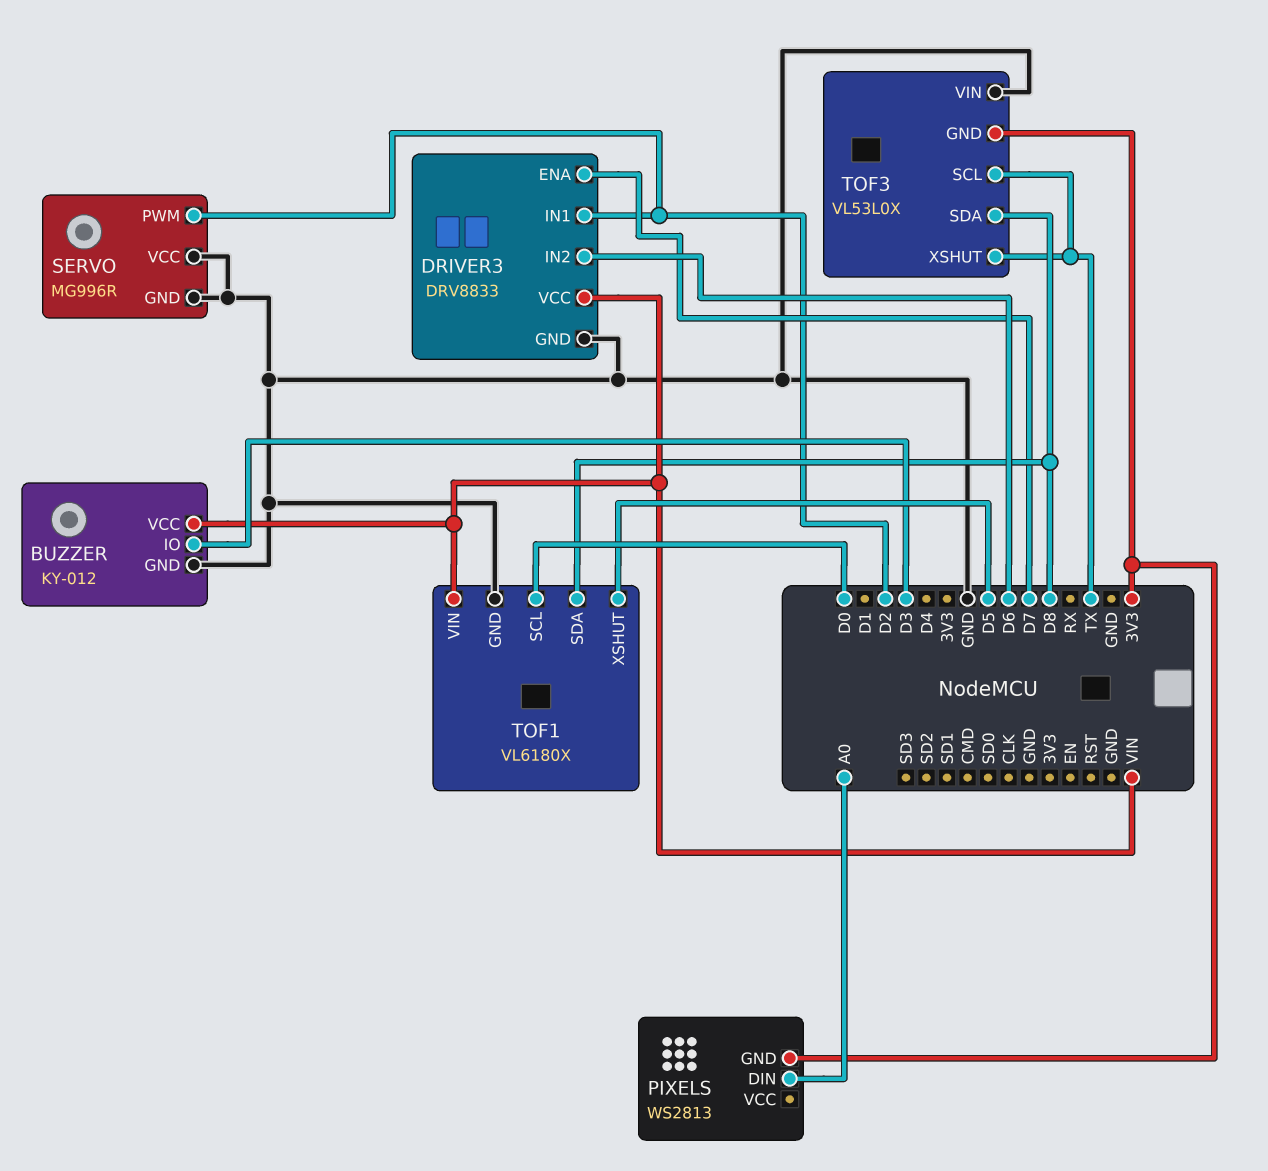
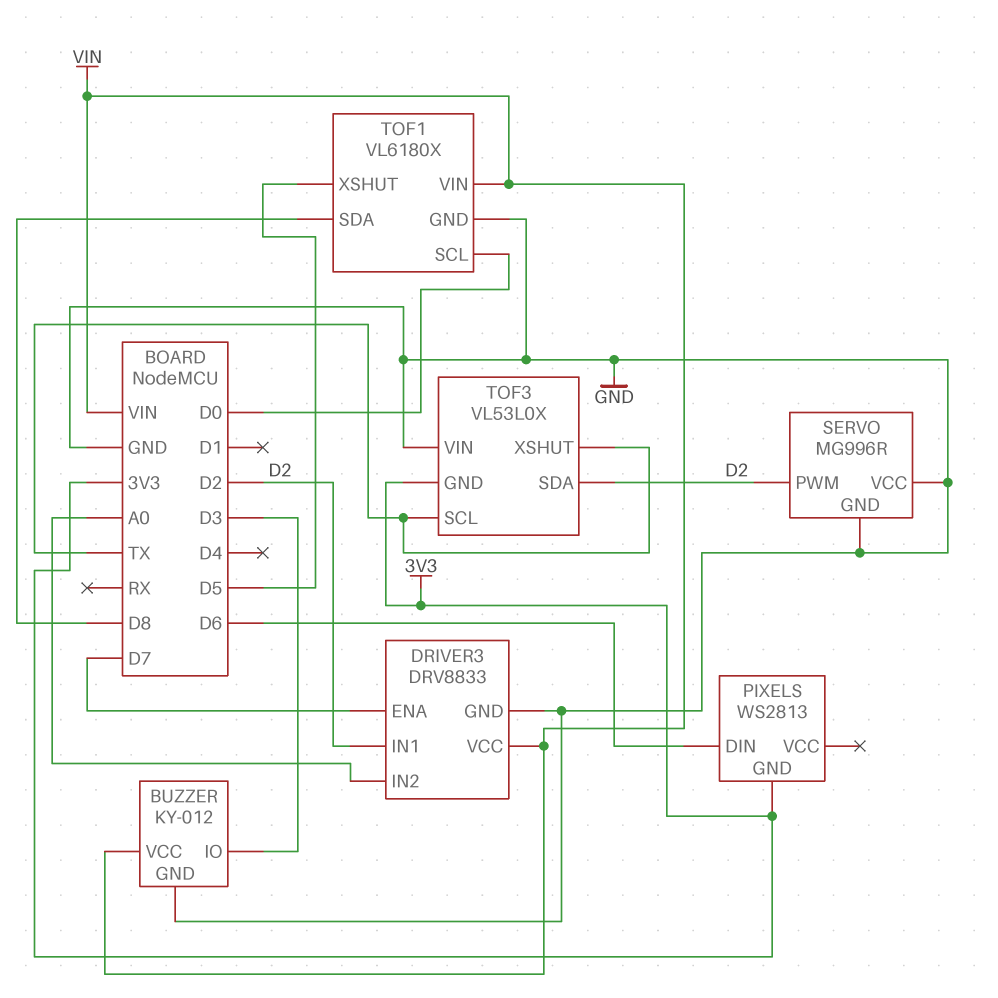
DRIVER3 pin IN2: D6 -> A0
PIXELS pin DIN: A0 -> D6
TOF3 pin SDA: D8 -> D2

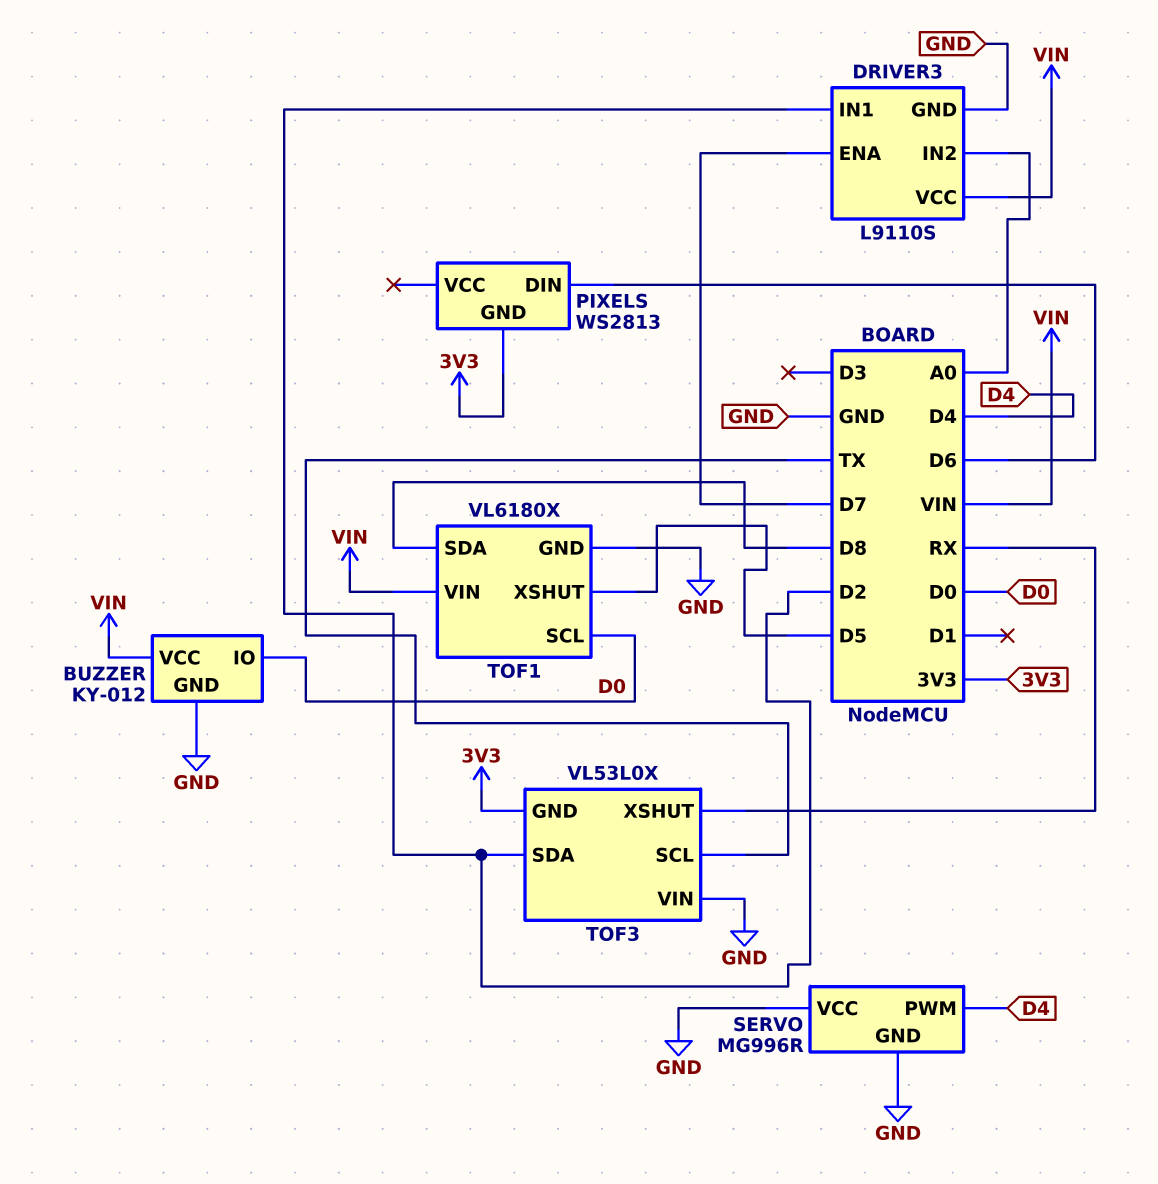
BUZZER pin IO: D3 -> D0
DRIVER3: DRV8833 -> L9110S
SERVO pin PWM: D2 -> D4
TOF3 pin XSHUT: TX -> RX

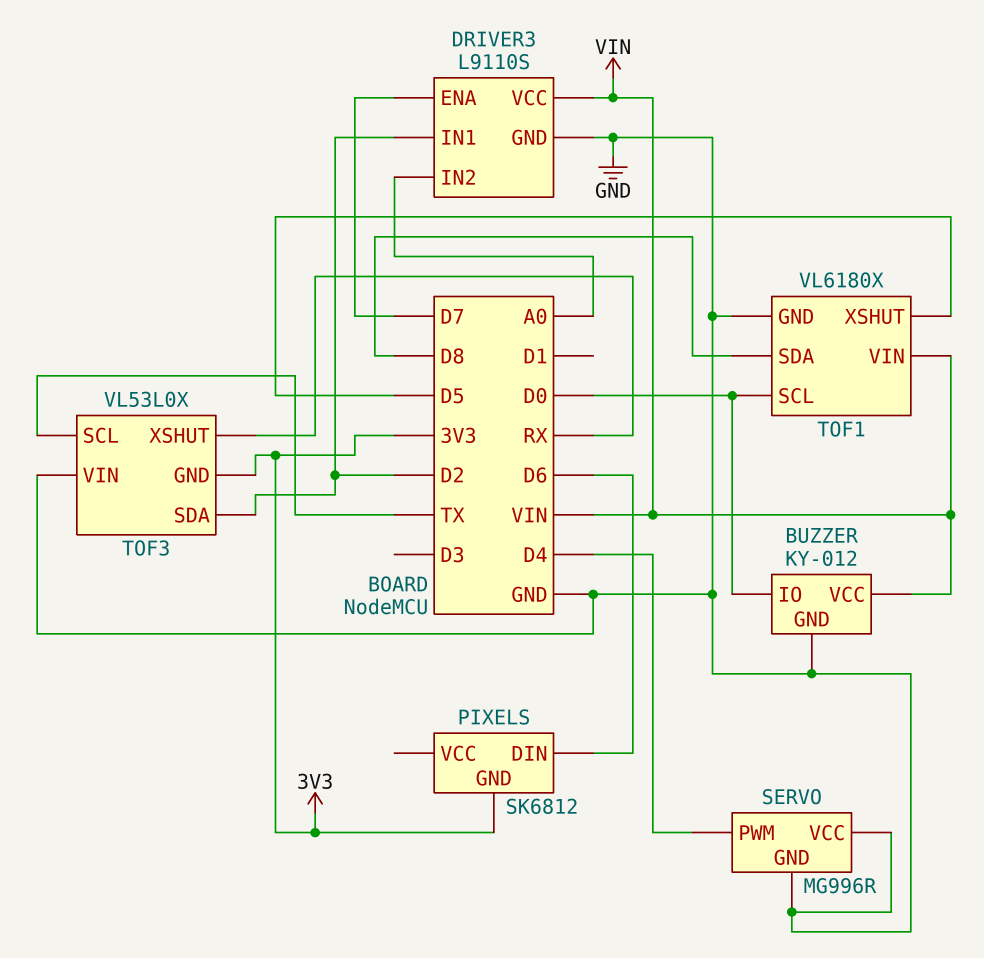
PIXELS: WS2813 -> SK6812

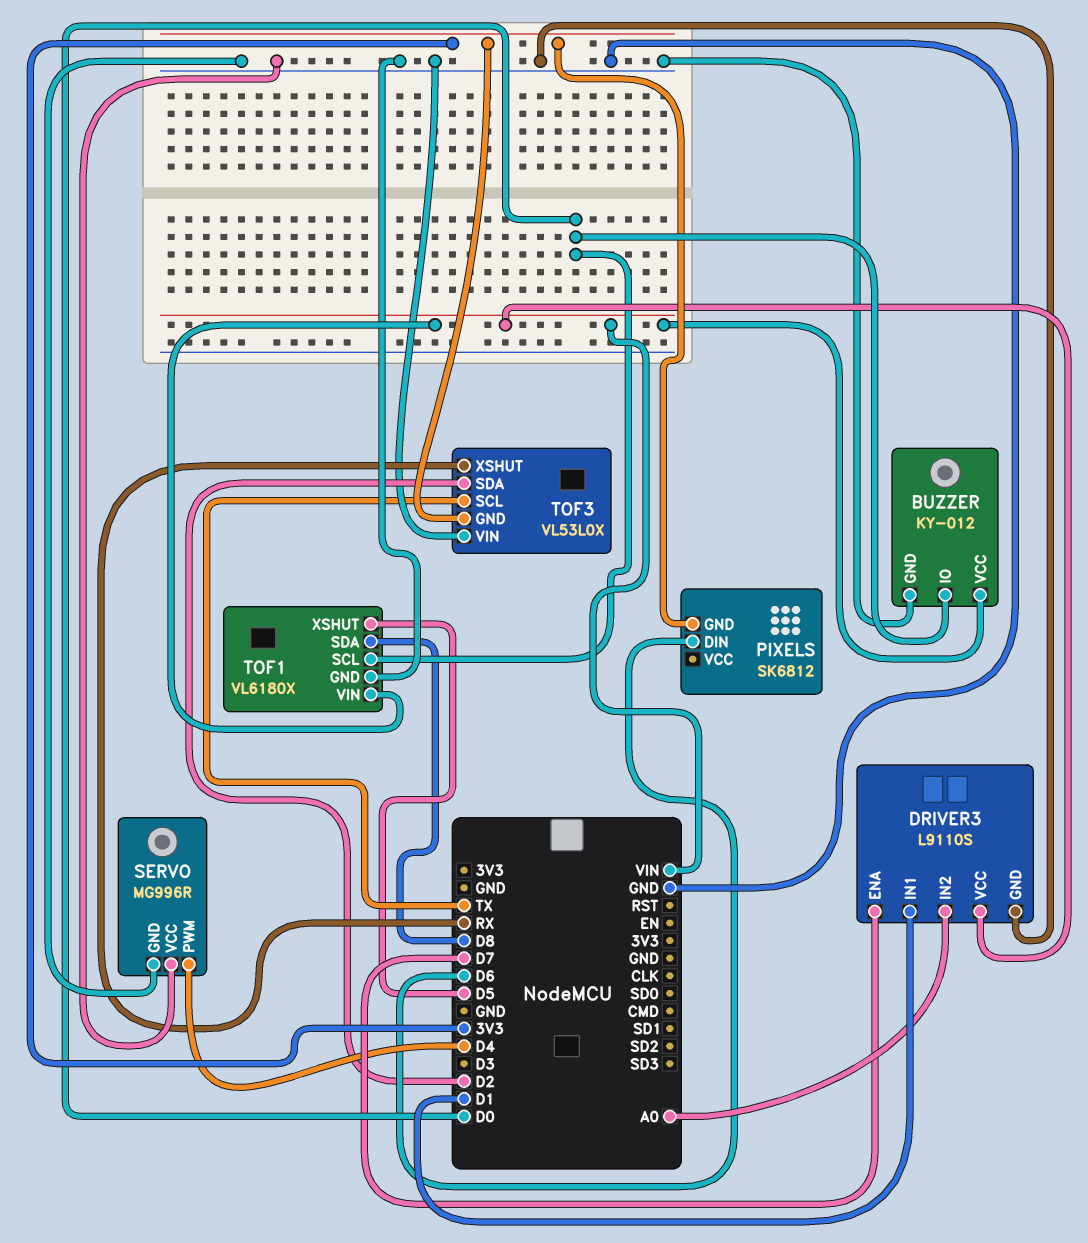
DRIVER3 pin IN1: D2 -> D1

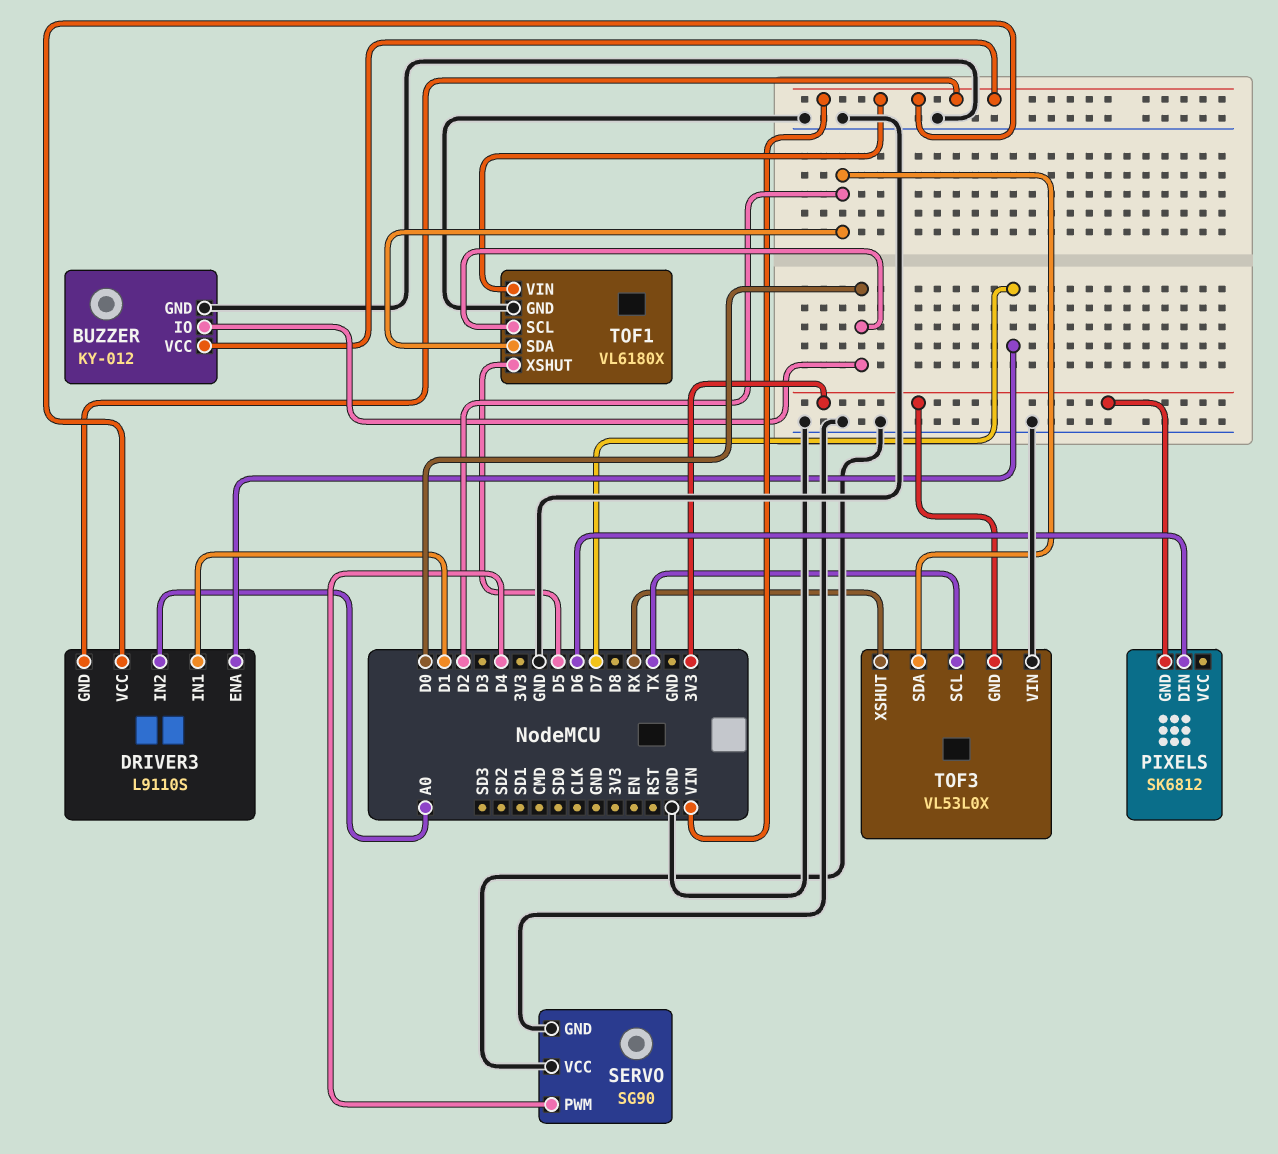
DRIVER3 pin GND: GND -> VIN
SERVO: MG996R -> SG90
TOF1 pin SDA: D8 -> D2

